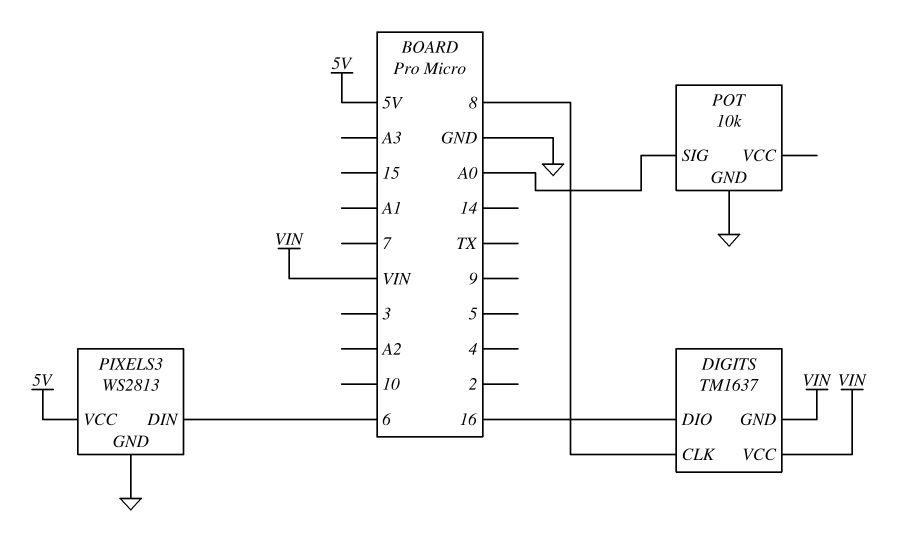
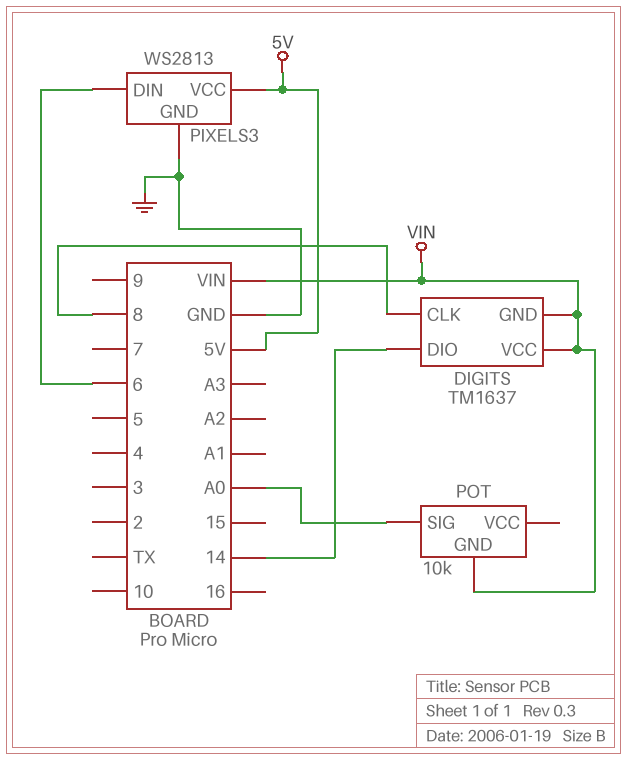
DIGITS pin DIO: 16 -> 14
POT pin GND: GND -> VIN

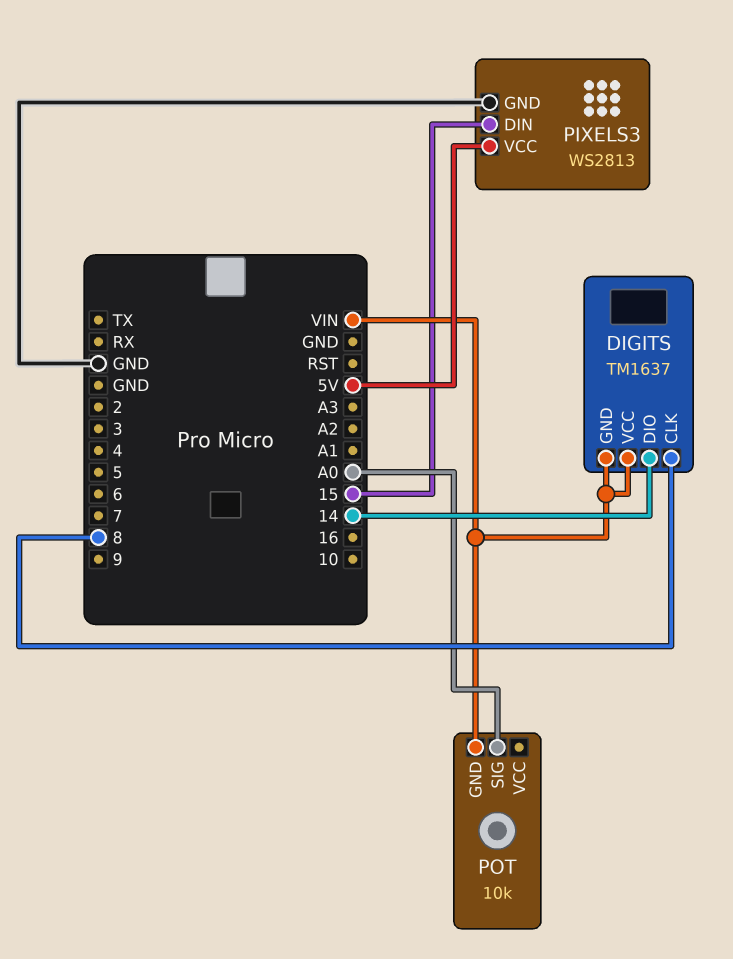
PIXELS3 pin DIN: 6 -> 15

